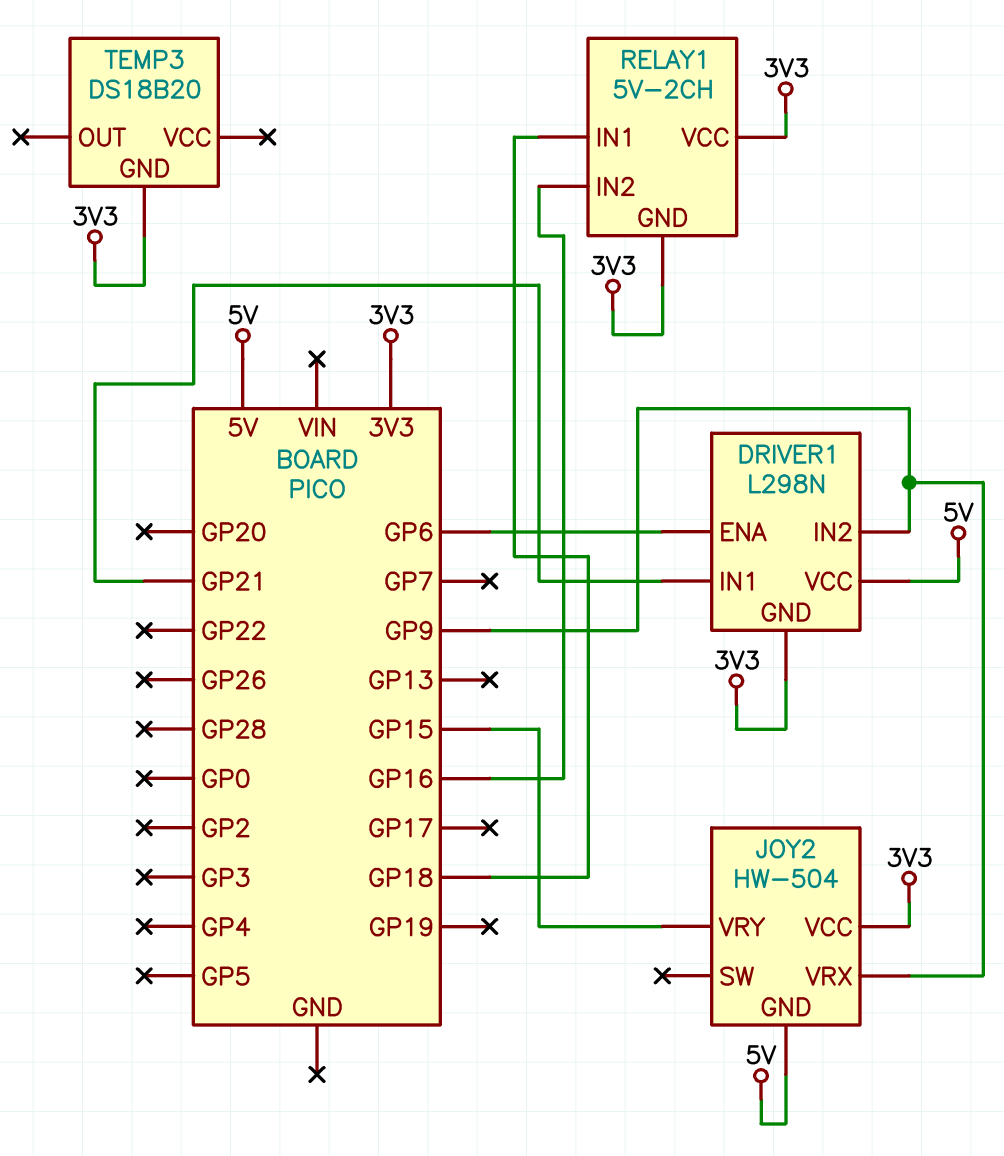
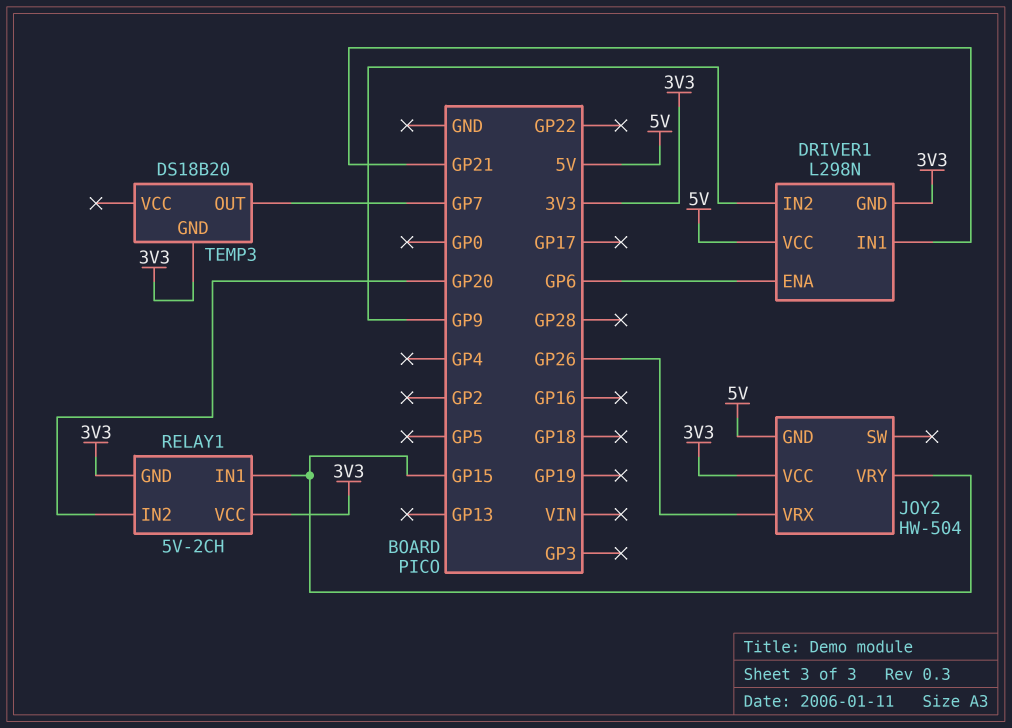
JOY2 pin VRX: GP9 -> GP26
RELAY1 pin IN1: GP18 -> GP15
RELAY1 pin IN2: GP16 -> GP20
TEMP3 pin OUT: none -> GP7

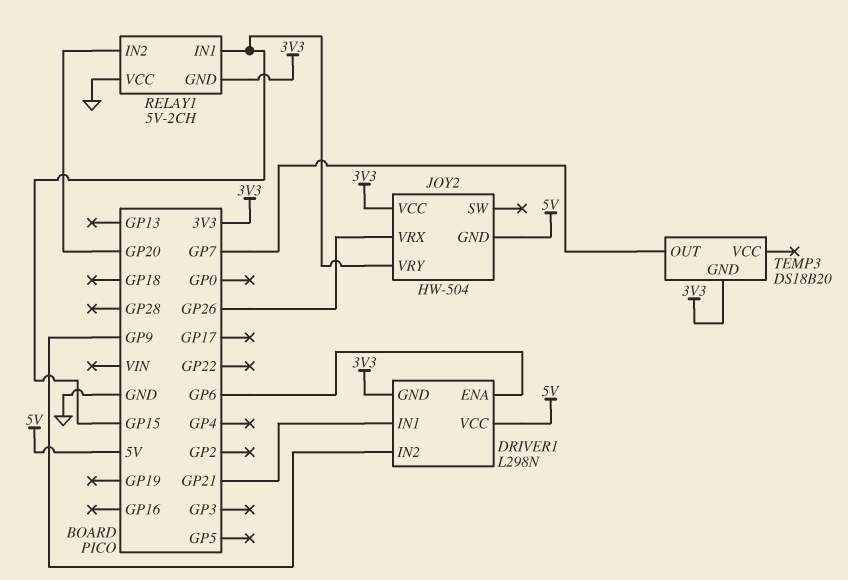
RELAY1 pin VCC: 3V3 -> GND

